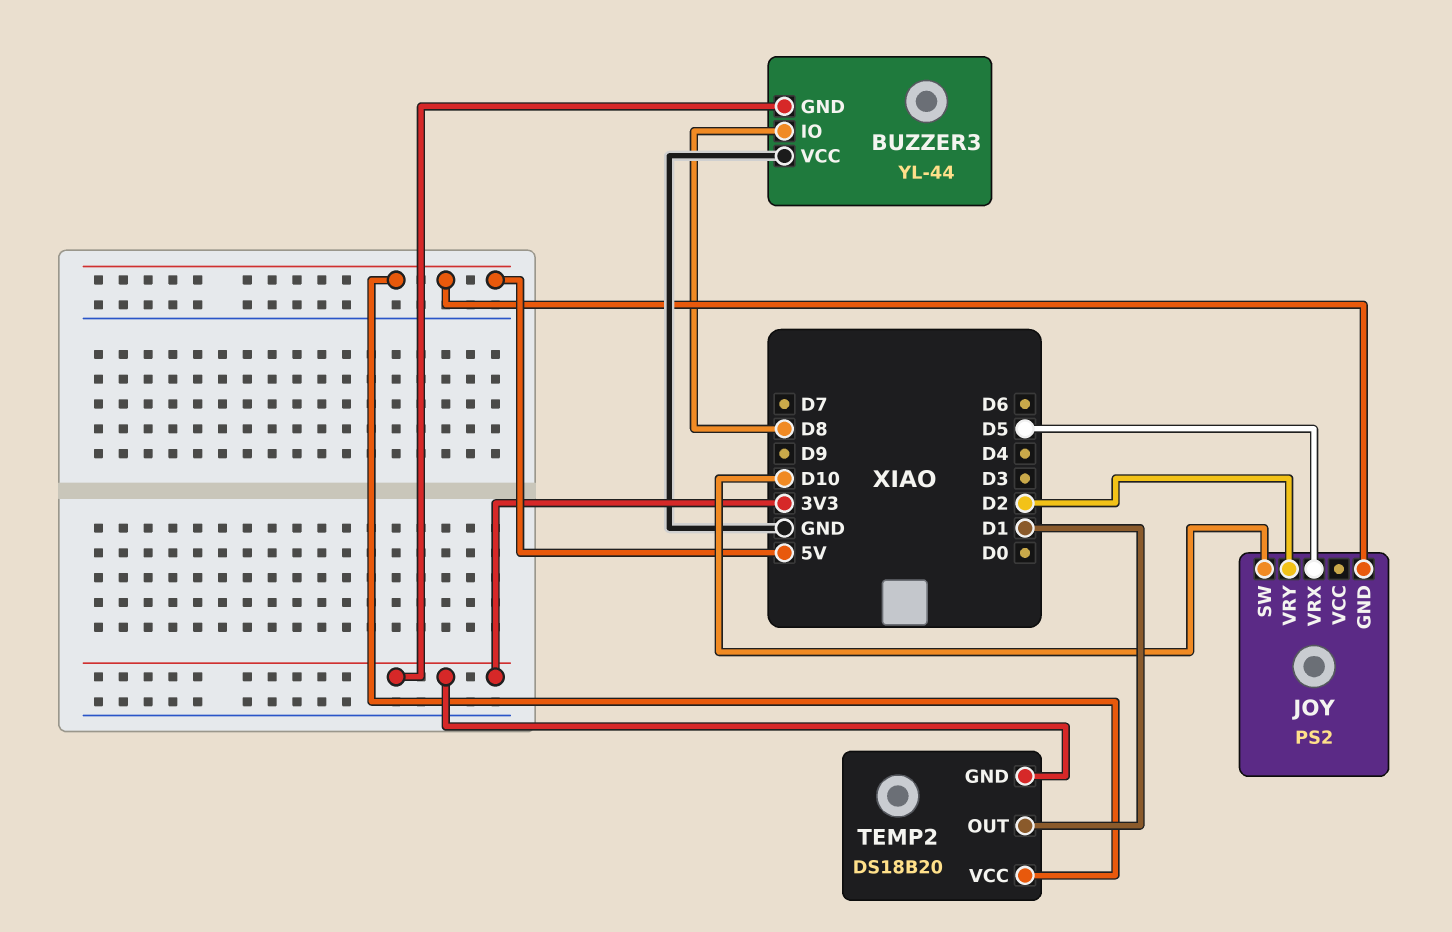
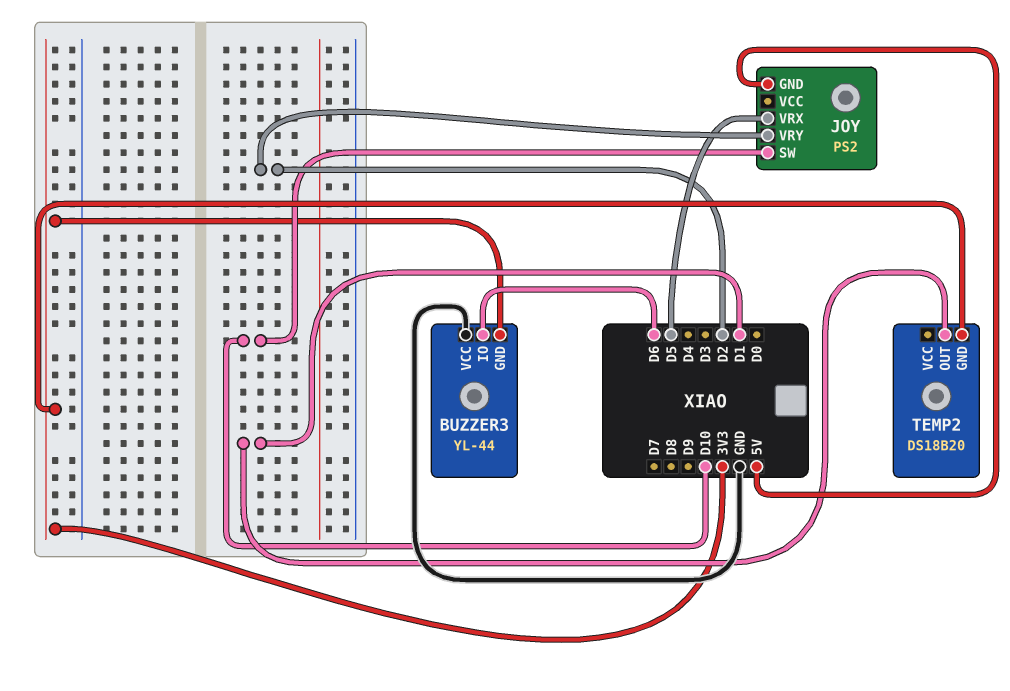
BUZZER3 pin IO: D8 -> D6
TEMP2 pin VCC: 5V -> none

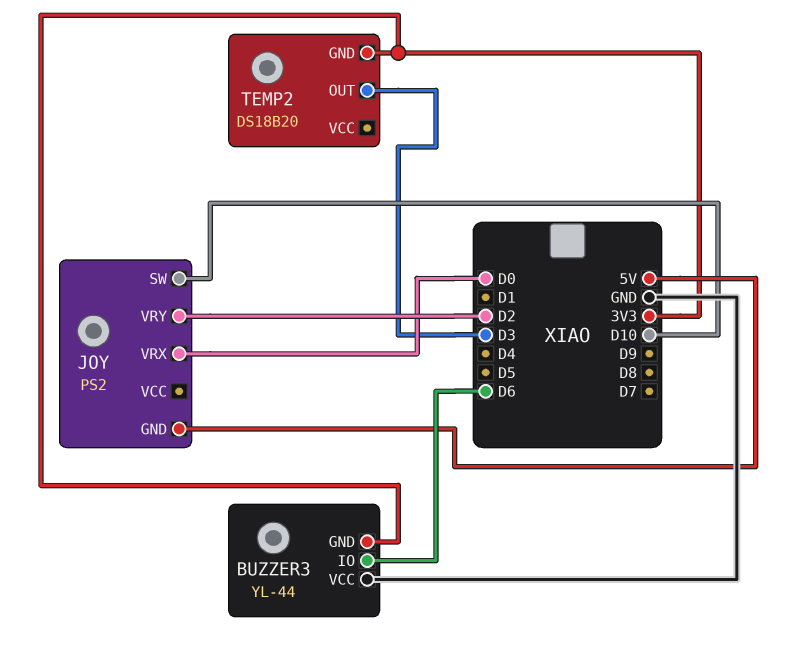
JOY pin VRX: D5 -> D0
TEMP2 pin OUT: D1 -> D3

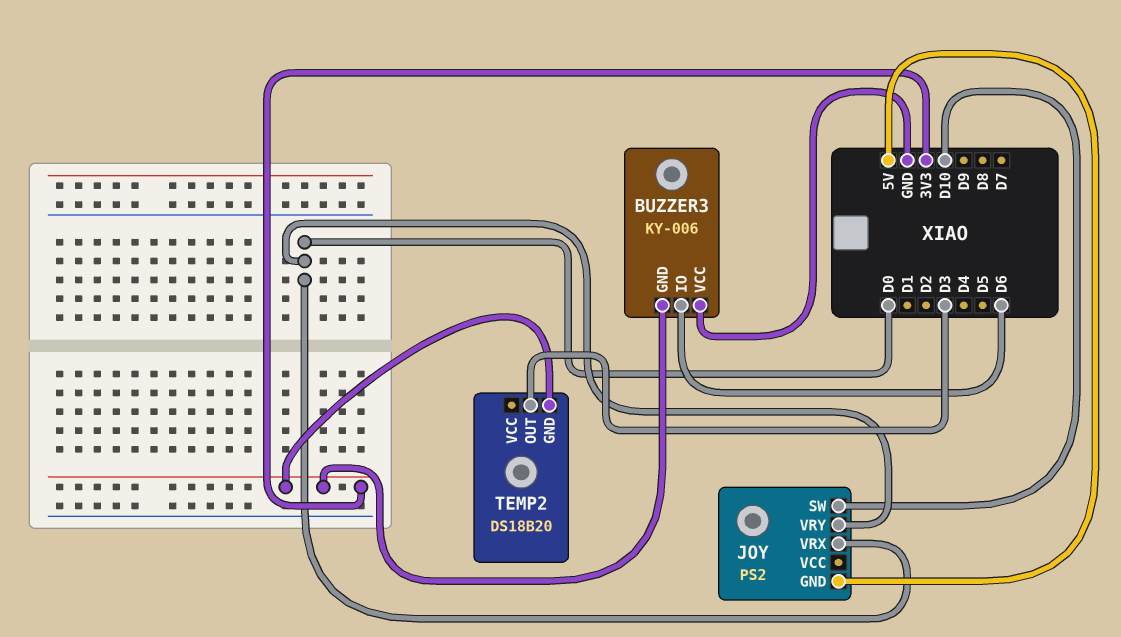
BUZZER3: YL-44 -> KY-006
JOY pin VRY: D2 -> D0

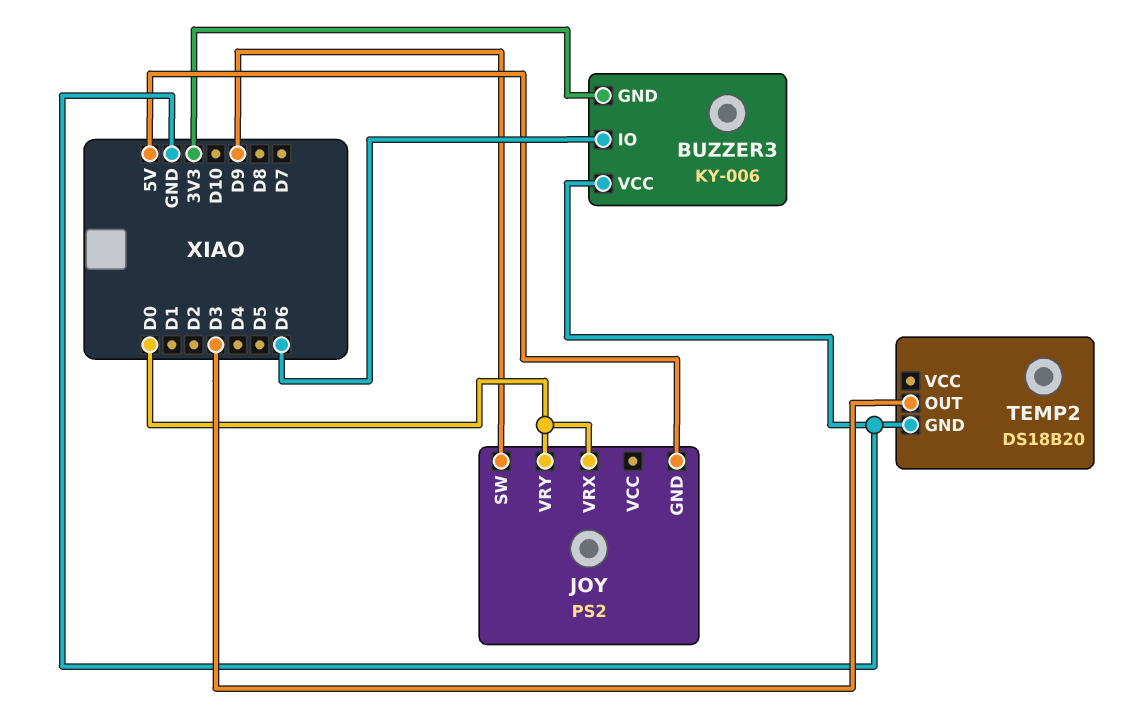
JOY pin SW: D10 -> D9
TEMP2 pin GND: 3V3 -> GND

